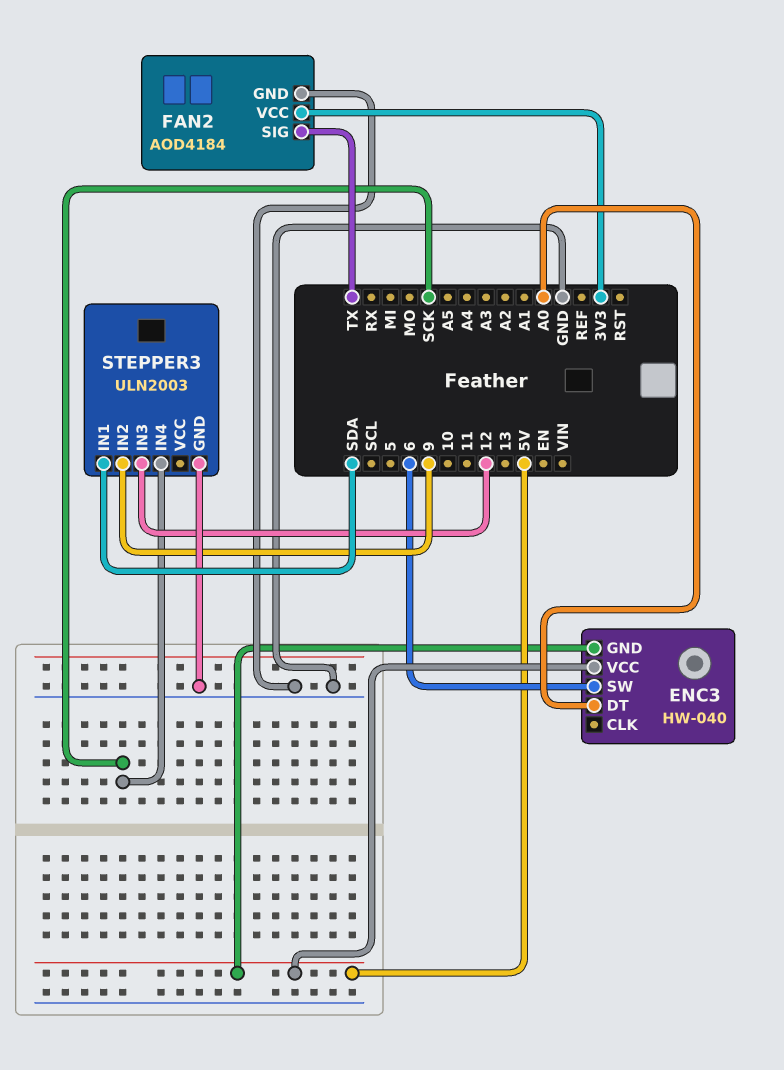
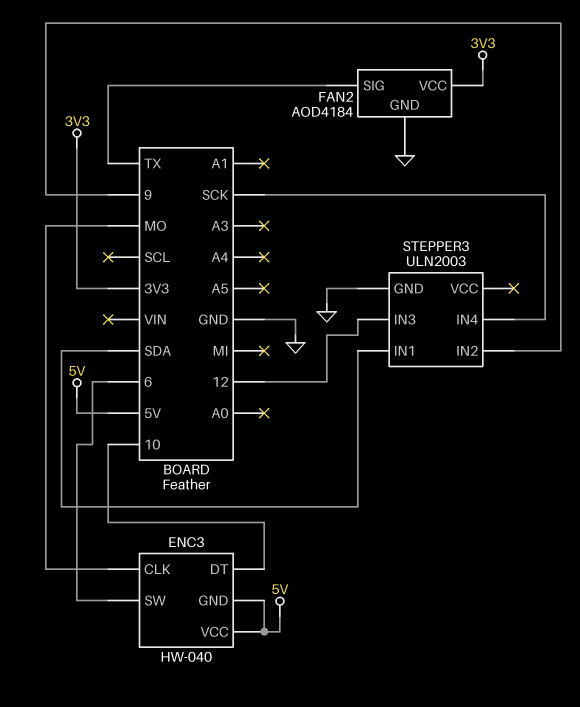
ENC3 pin CLK: none -> MO
ENC3 pin DT: A0 -> 10

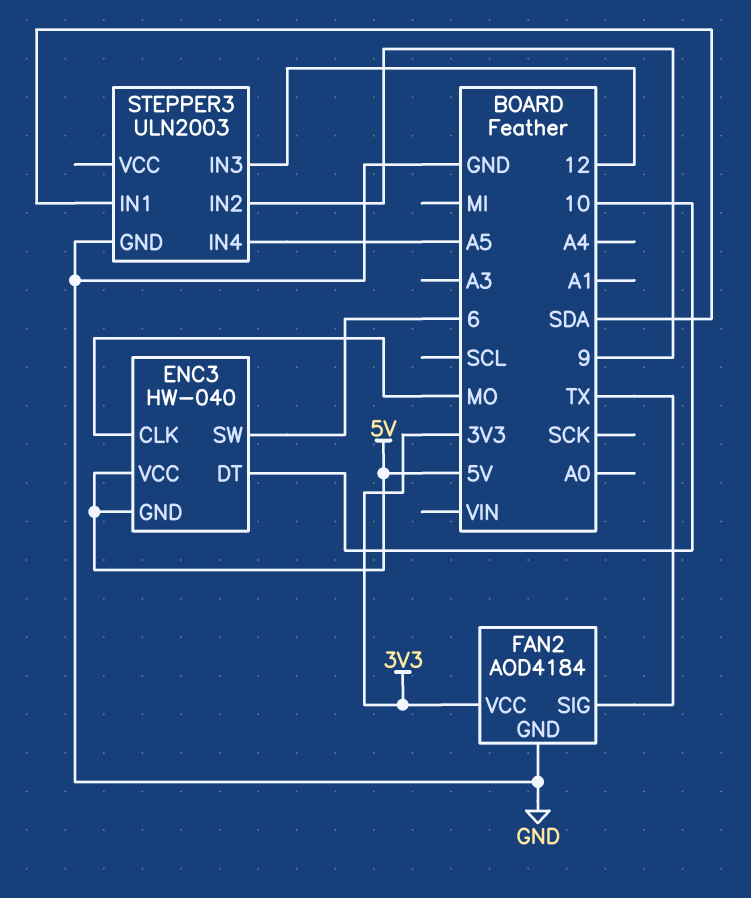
STEPPER3 pin IN4: SCK -> A5

